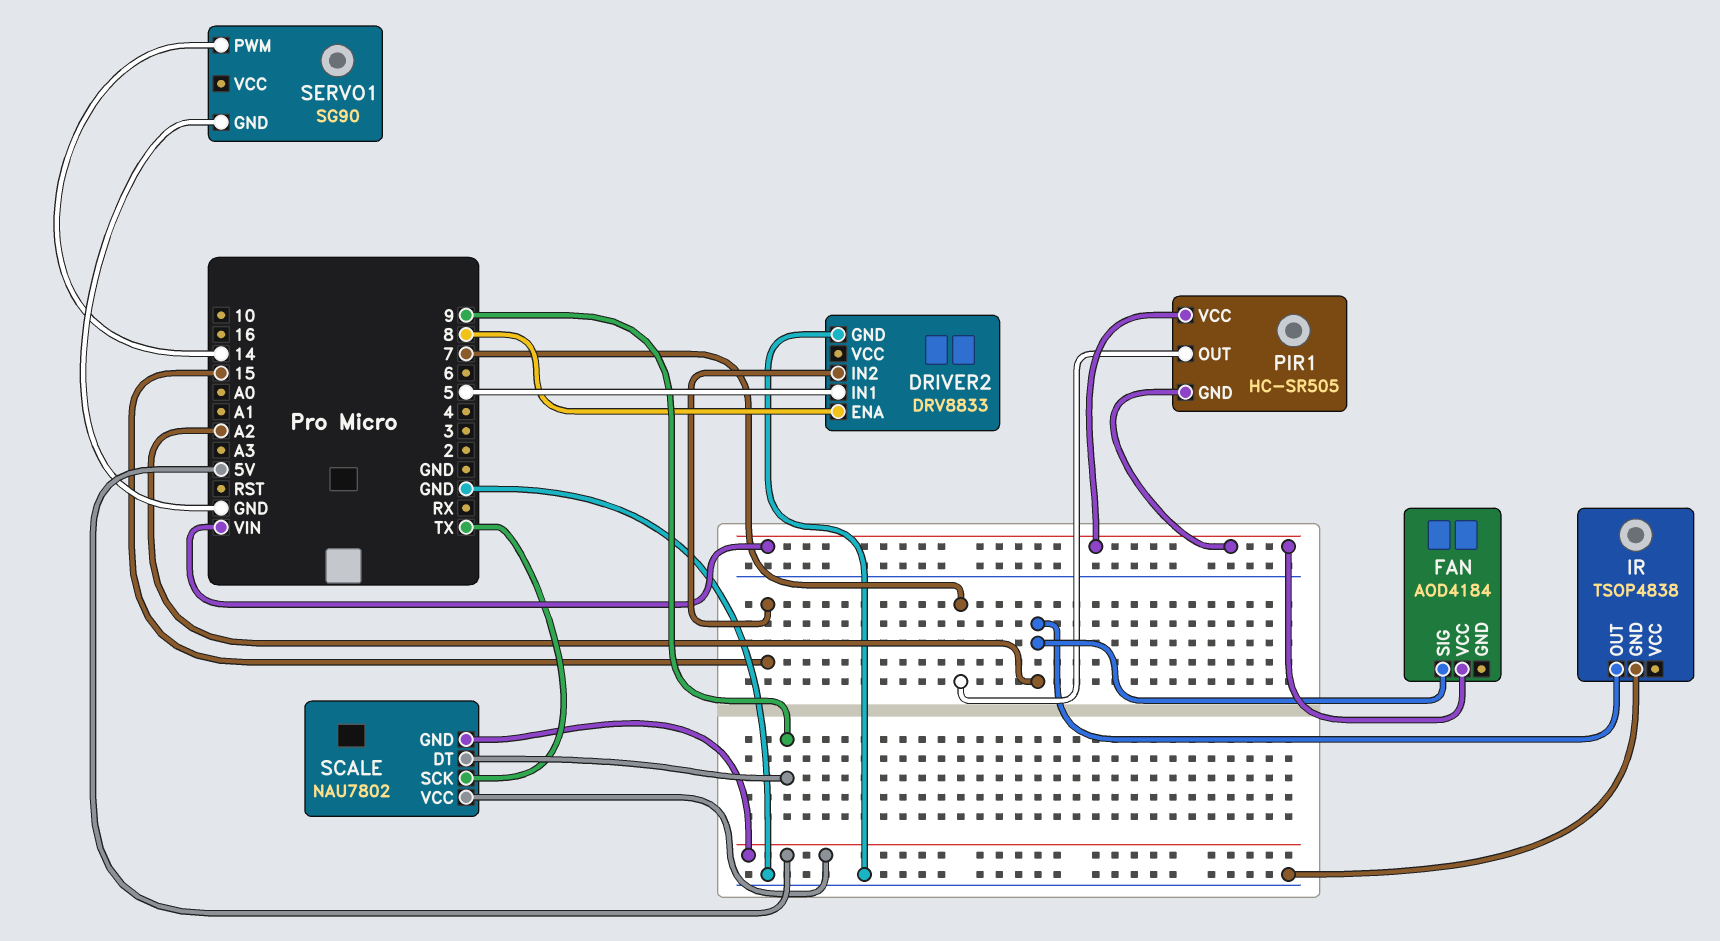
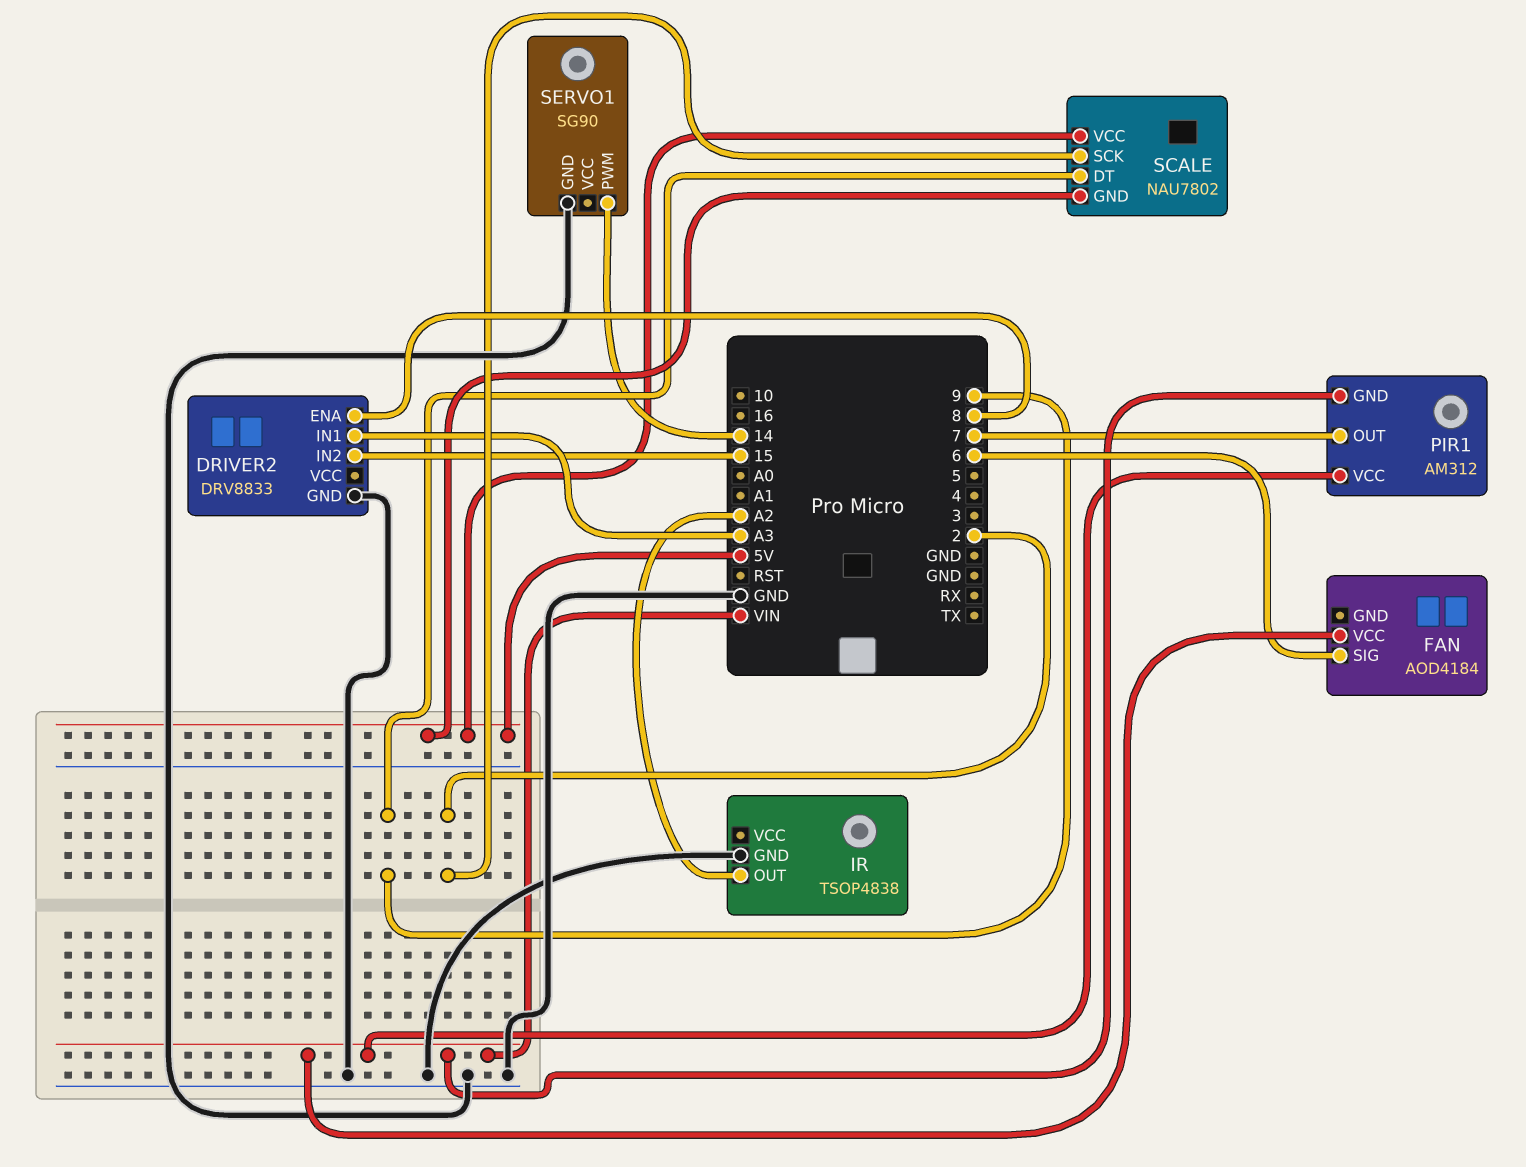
DRIVER2 pin IN1: 5 -> A3
FAN pin SIG: A2 -> 6
PIR1: HC-SR505 -> AM312
SCALE pin SCK: TX -> 2

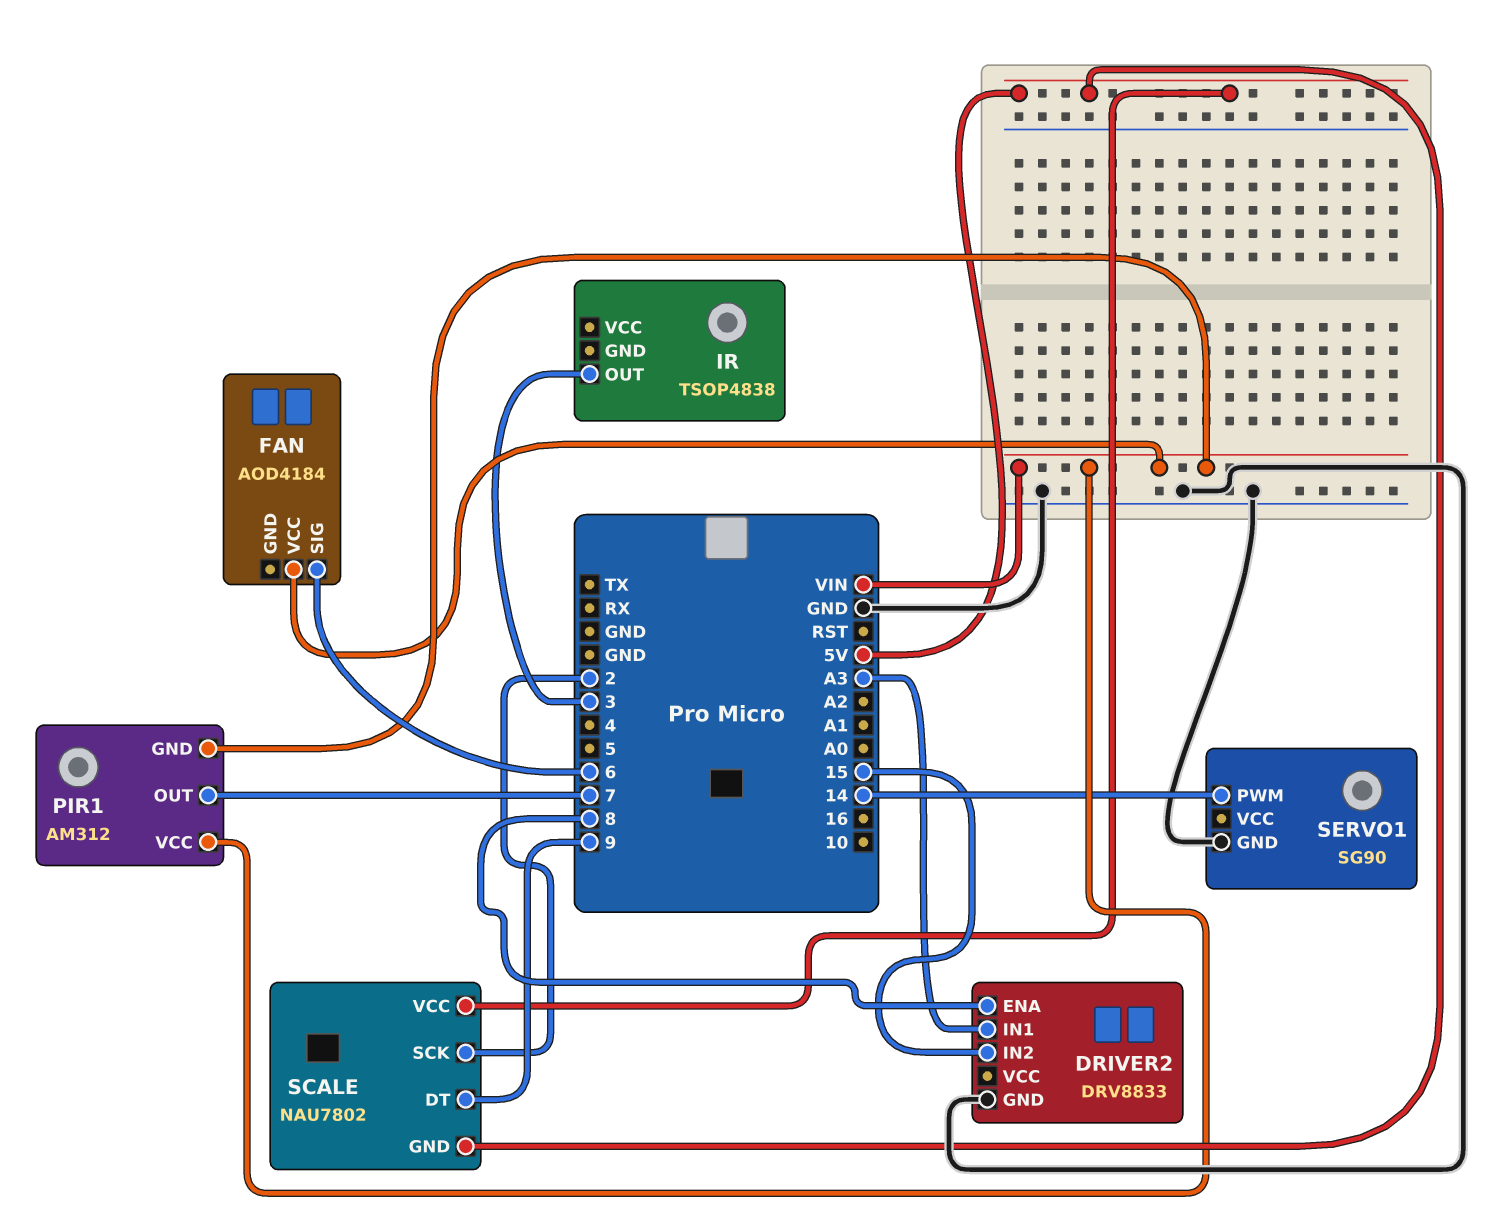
IR pin GND: GND -> none
IR pin OUT: A2 -> 3

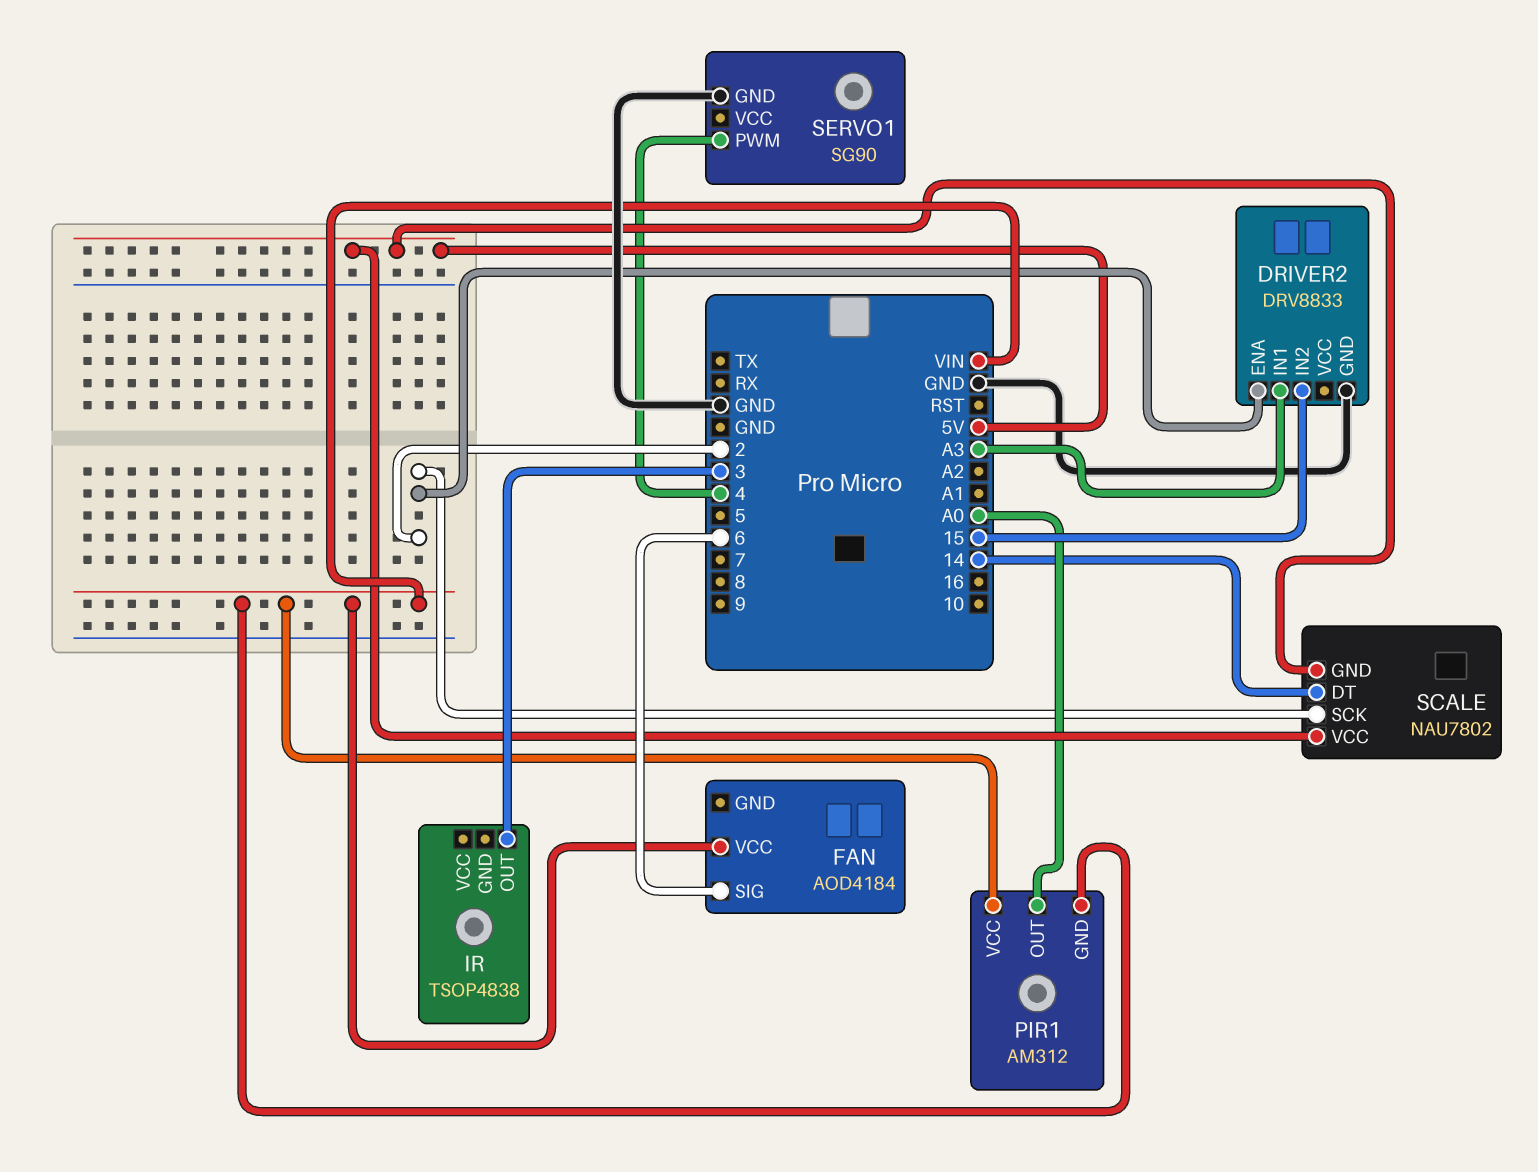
DRIVER2 pin ENA: 8 -> 2
PIR1 pin OUT: 7 -> A0
SCALE pin DT: 9 -> 14
SERVO1 pin PWM: 14 -> 4

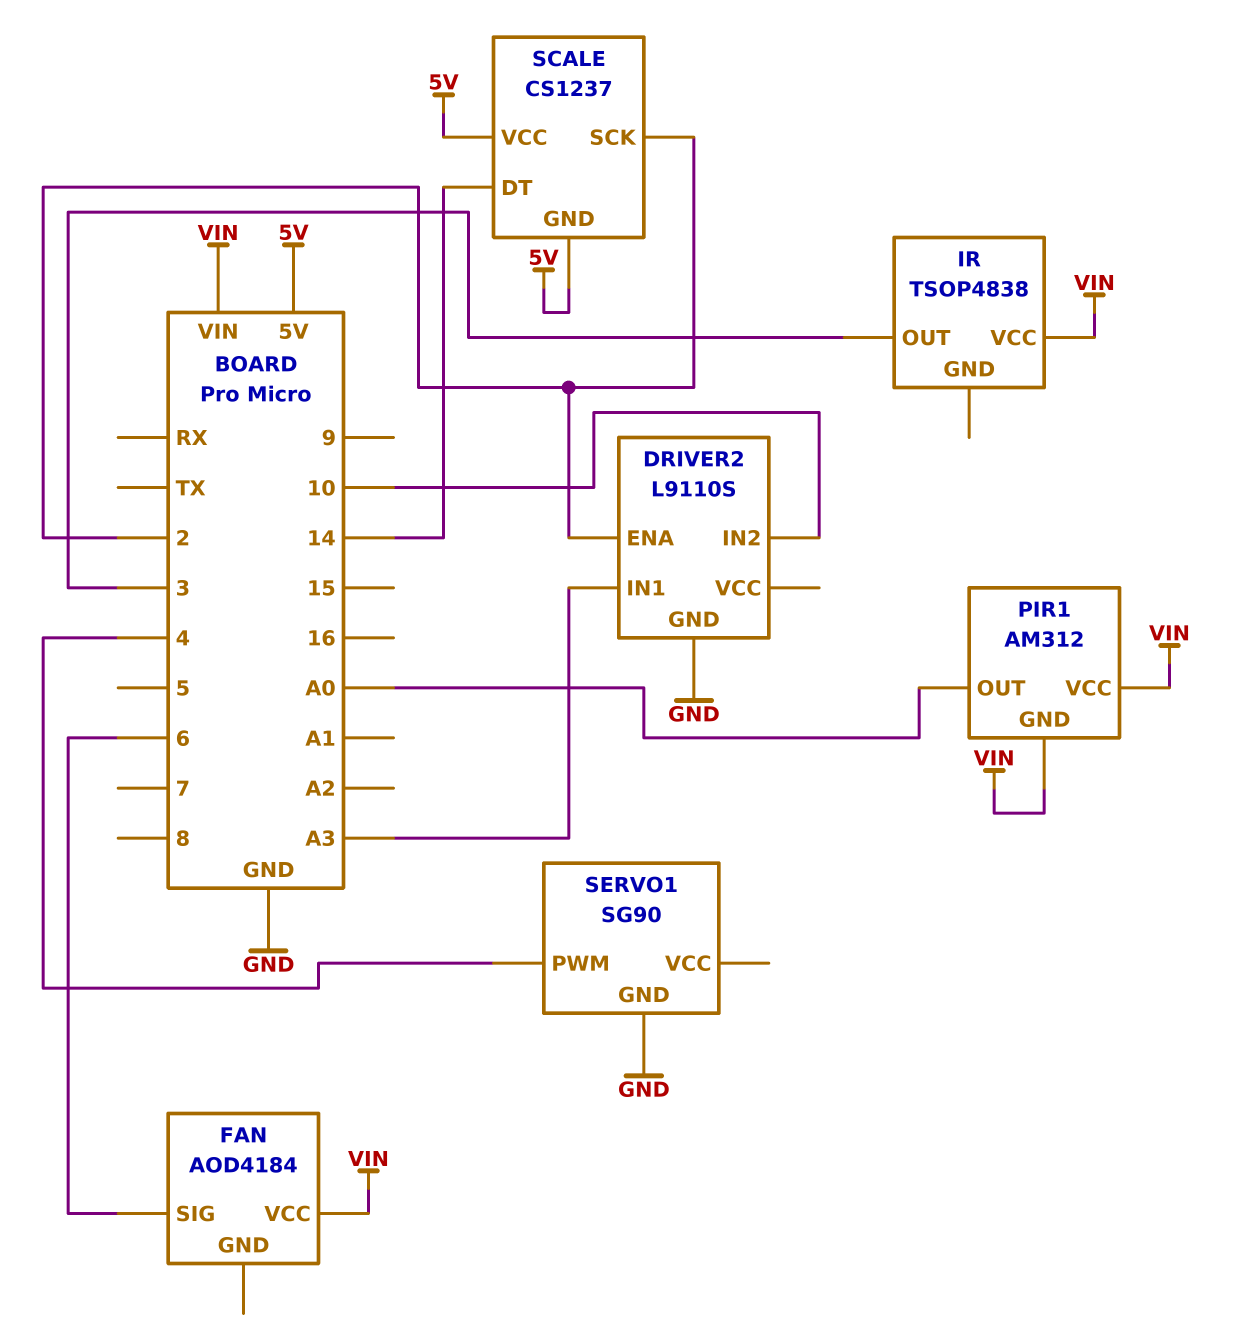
DRIVER2: DRV8833 -> L9110S
DRIVER2 pin IN2: 15 -> 10
IR pin VCC: none -> VIN
SCALE: NAU7802 -> CS1237

